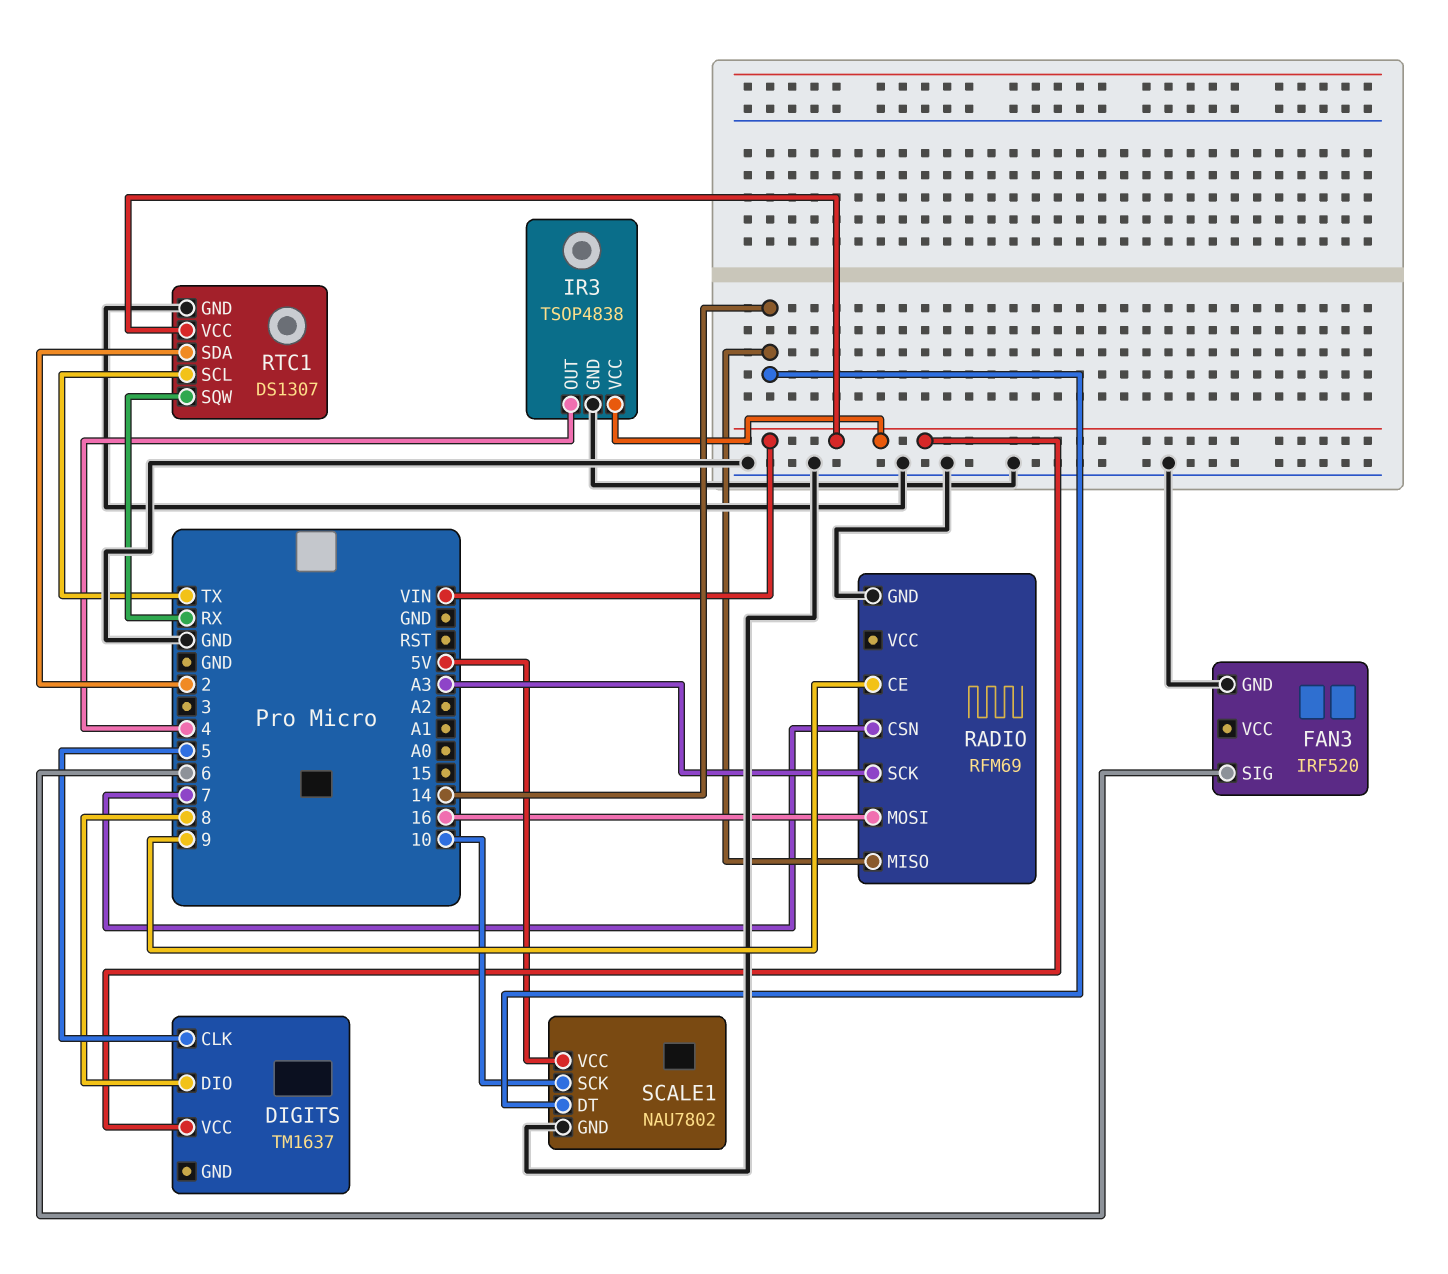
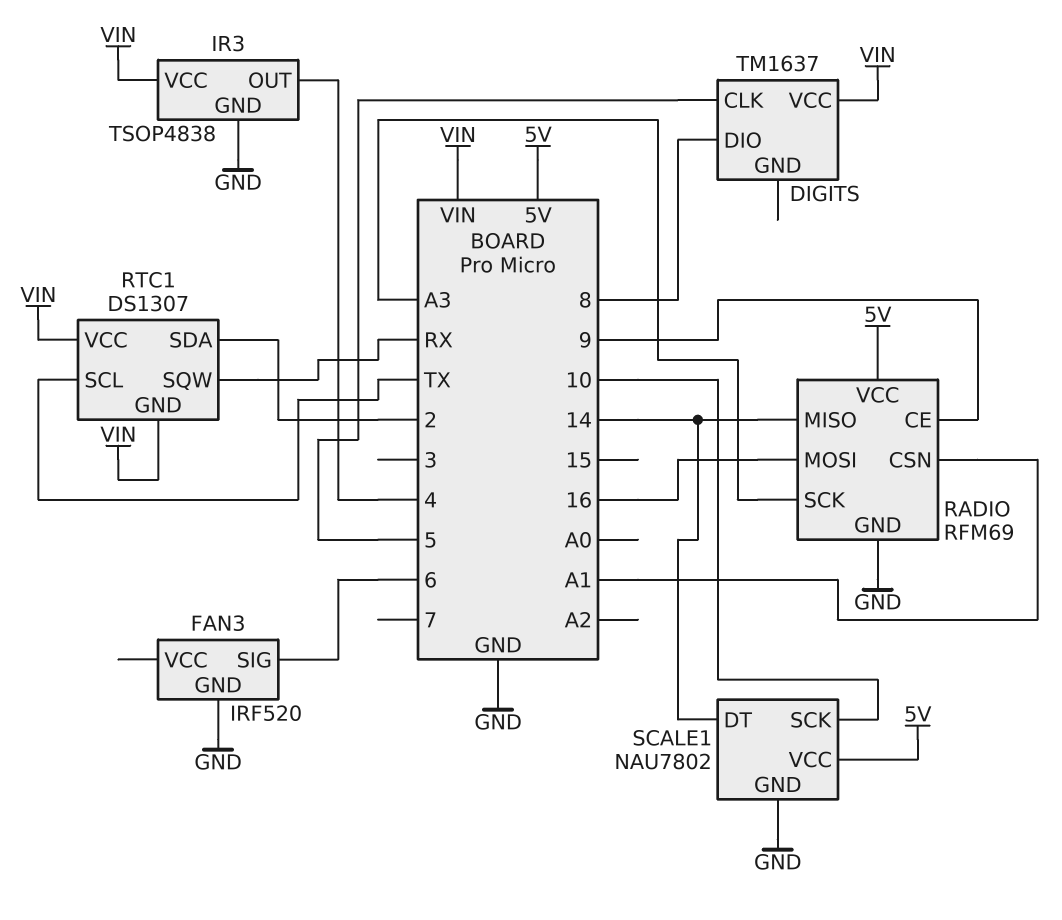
RADIO pin CSN: 7 -> A1
RADIO pin VCC: none -> 5V
RTC1 pin GND: GND -> VIN

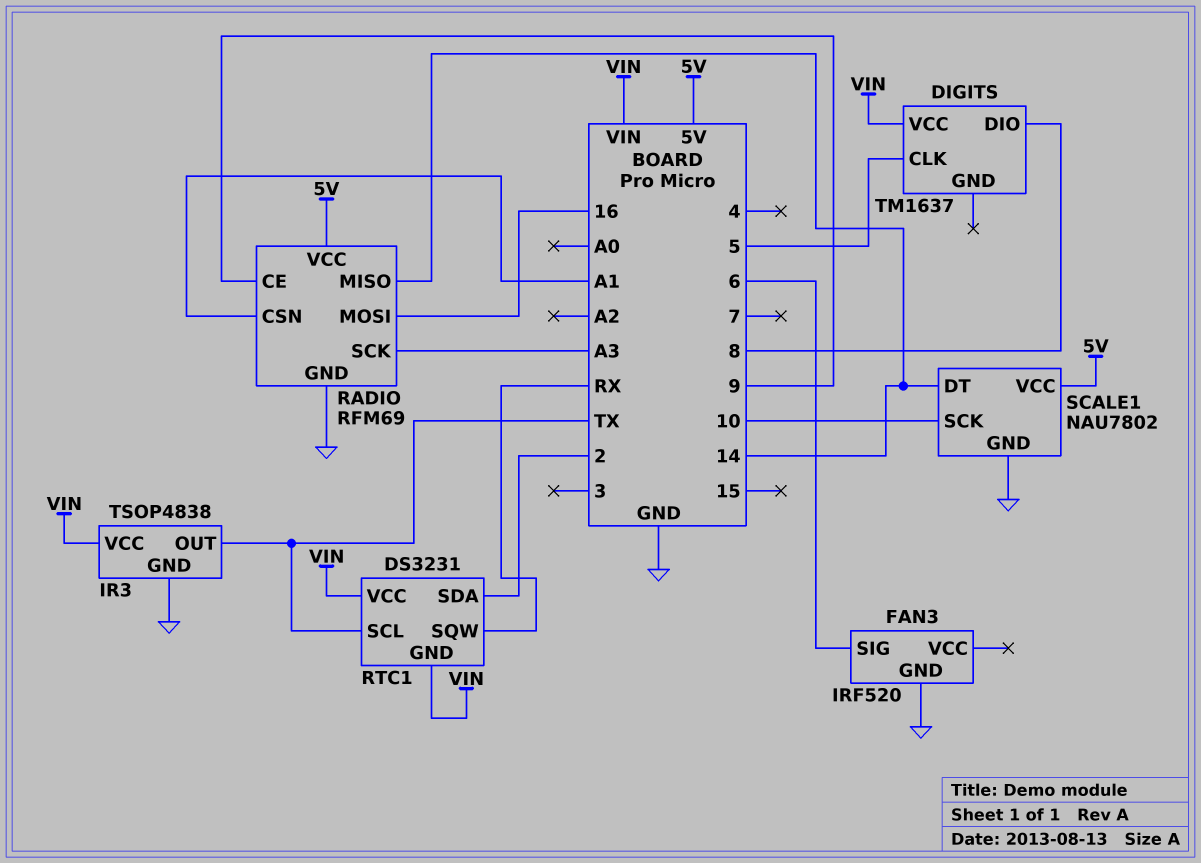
IR3 pin OUT: 4 -> TX
RTC1: DS1307 -> DS3231

